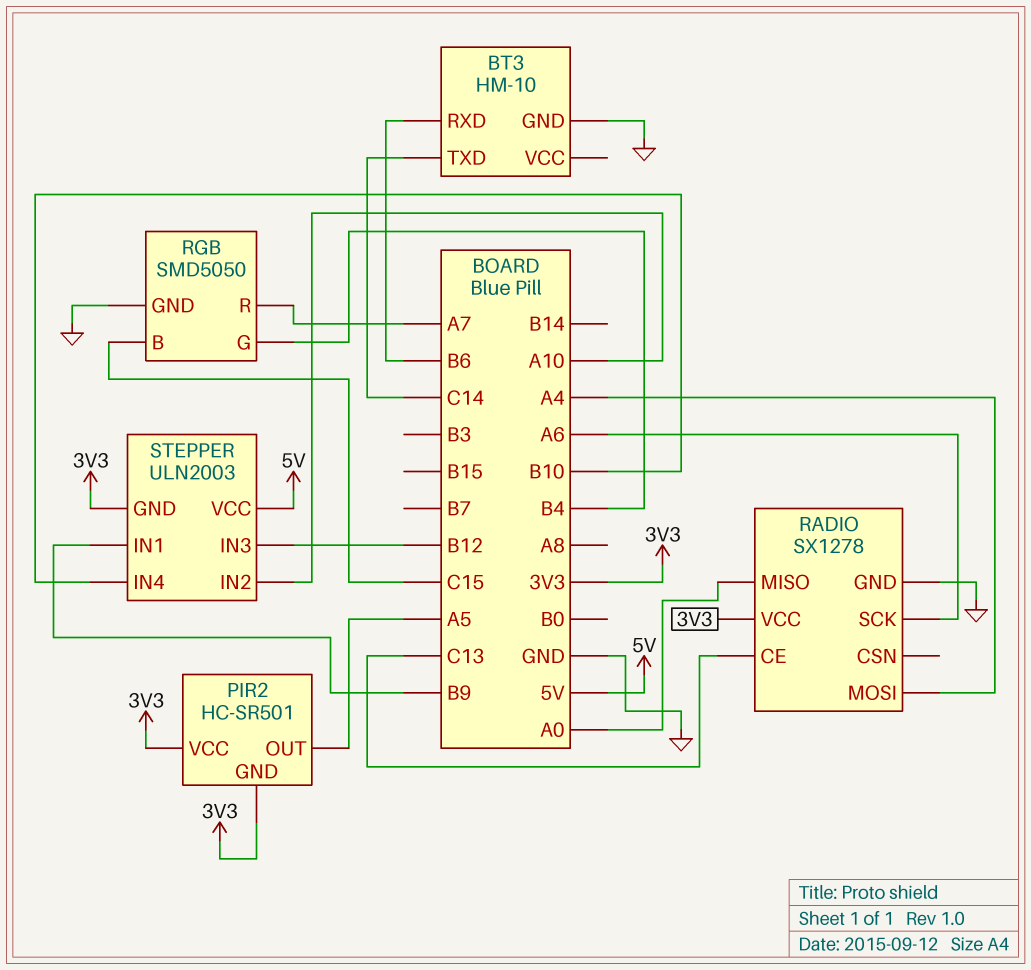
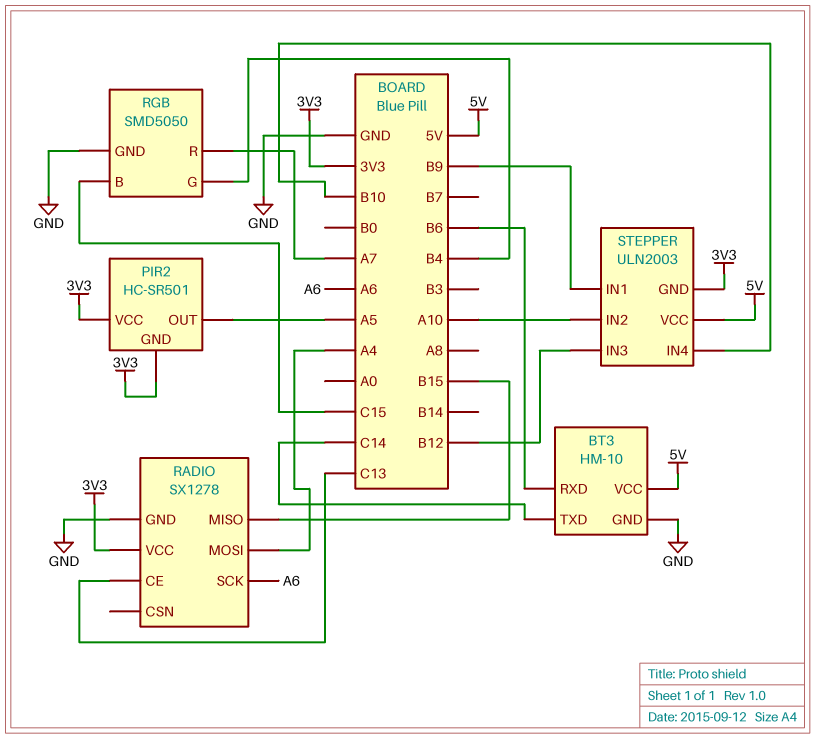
BT3 pin VCC: none -> 5V
RADIO pin MISO: A0 -> B15

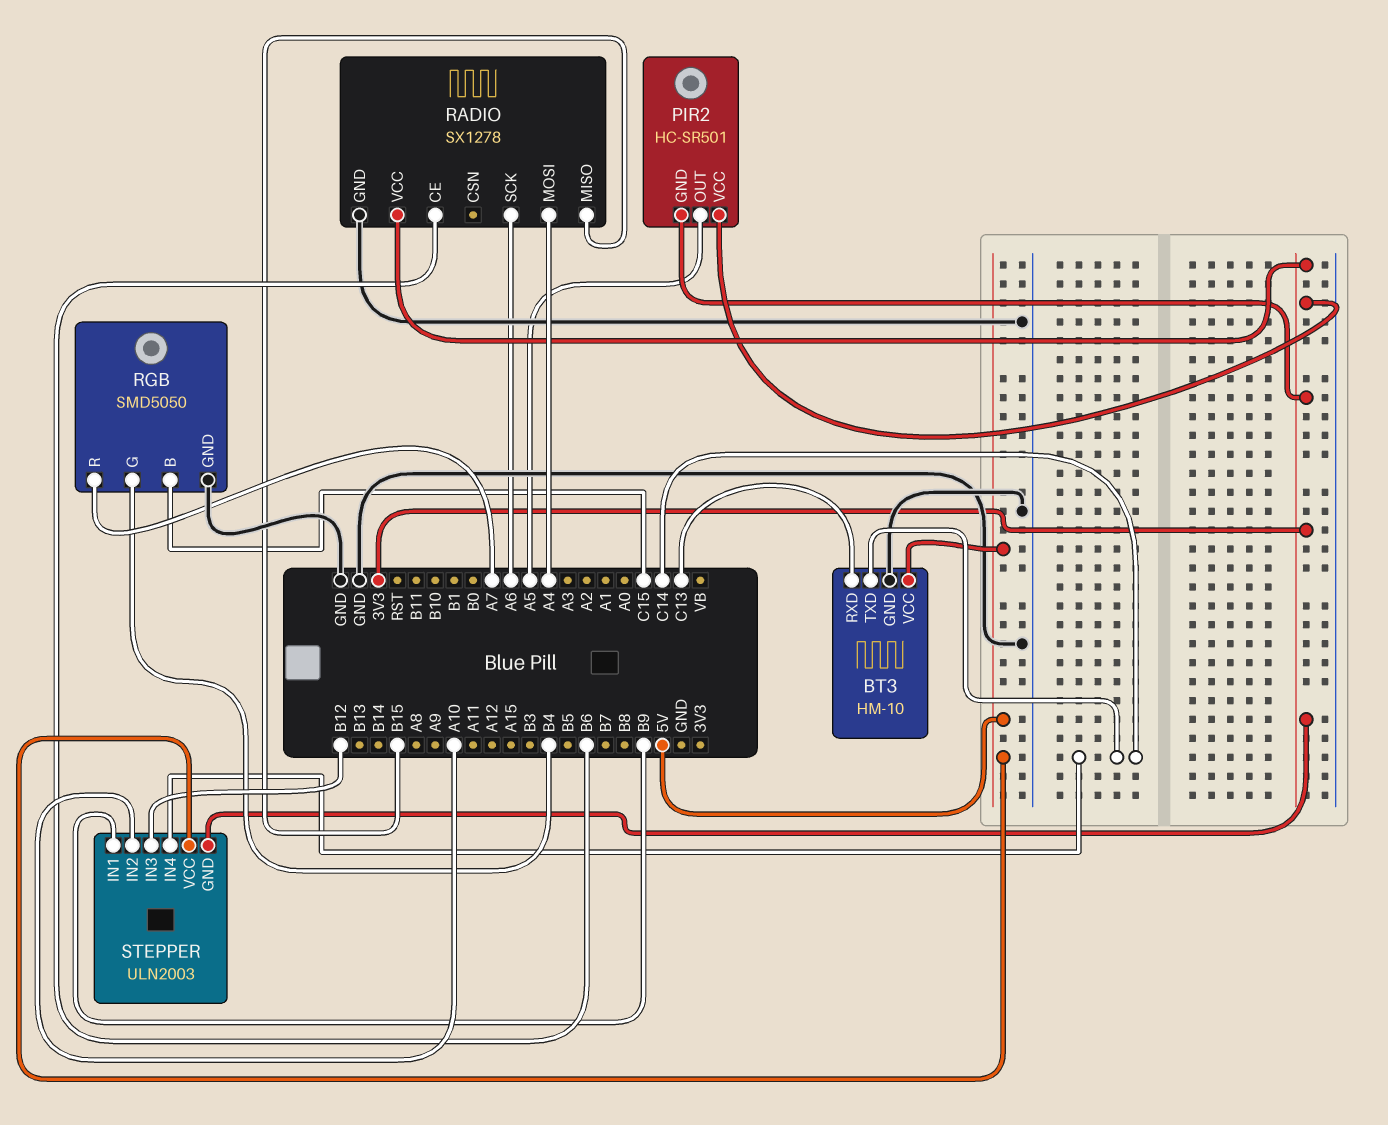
BT3 pin RXD: B6 -> C13
RADIO pin CE: C13 -> B6
STEPPER pin IN4: B10 -> C14

